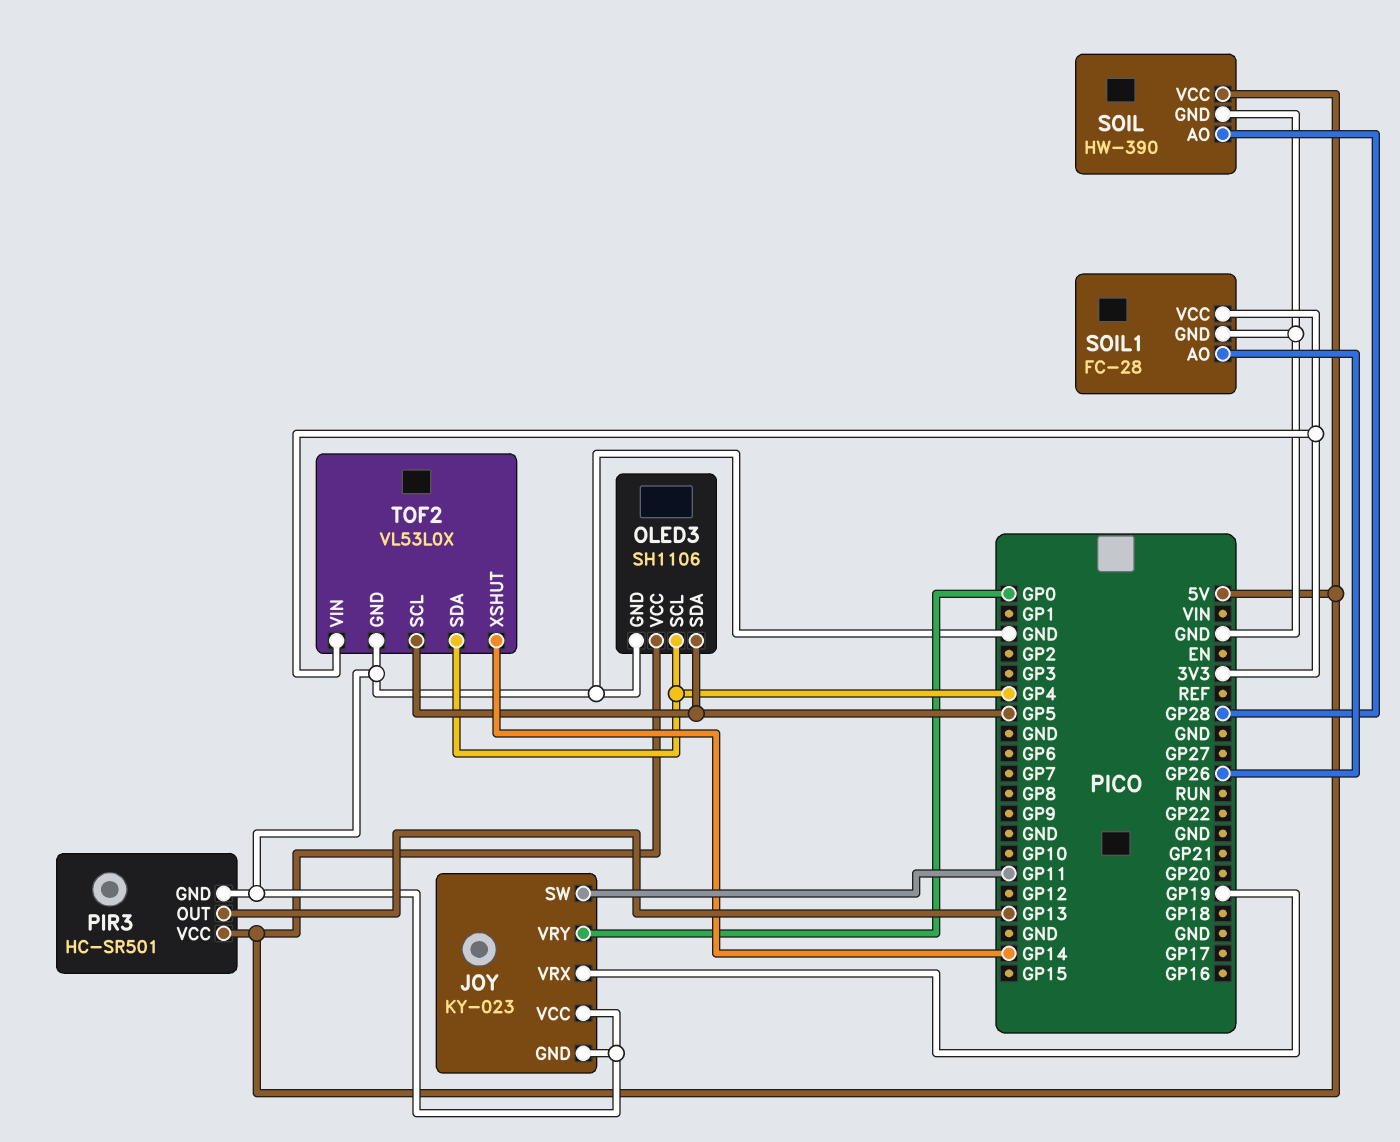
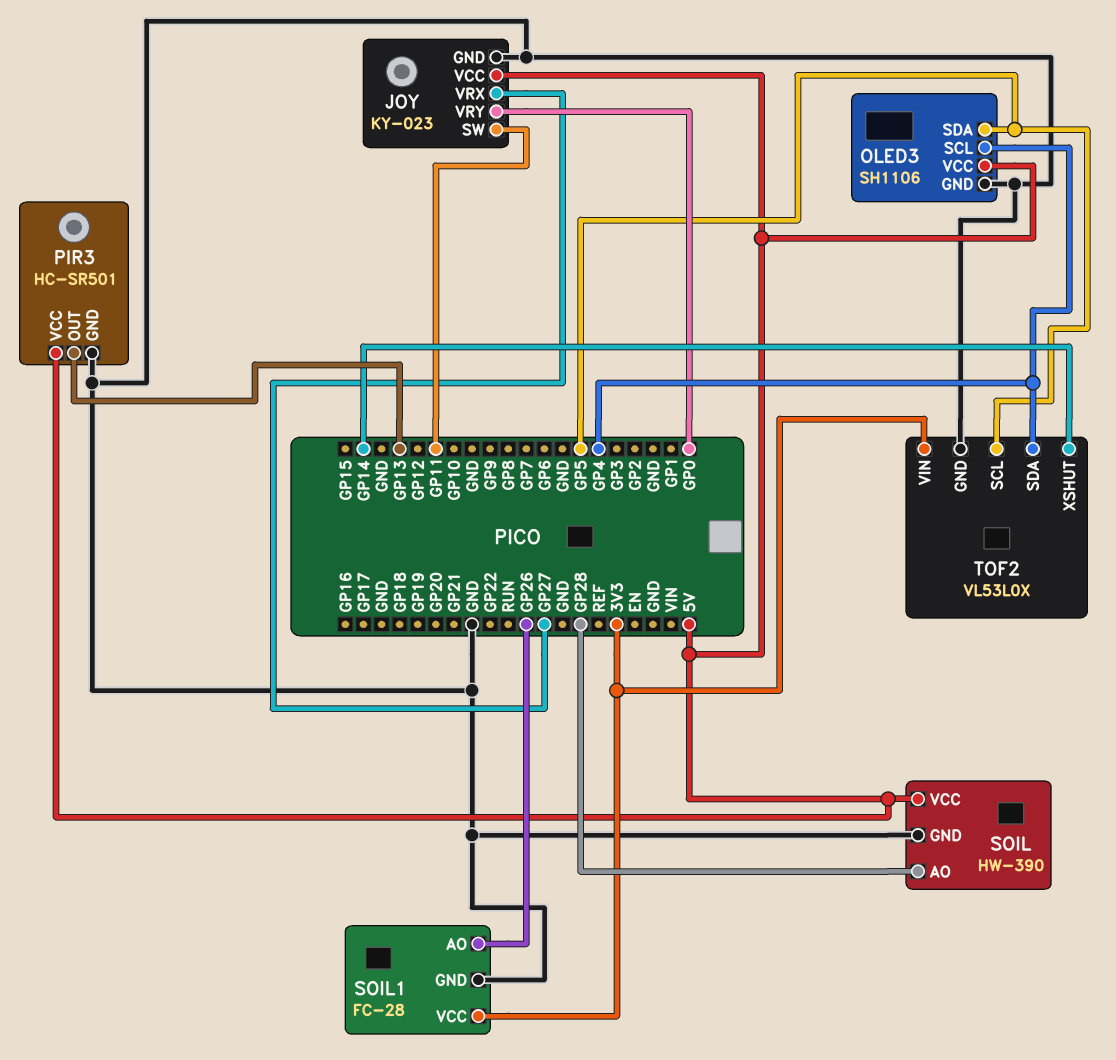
JOY pin VCC: GND -> 5V
JOY pin VRX: GP19 -> GP27

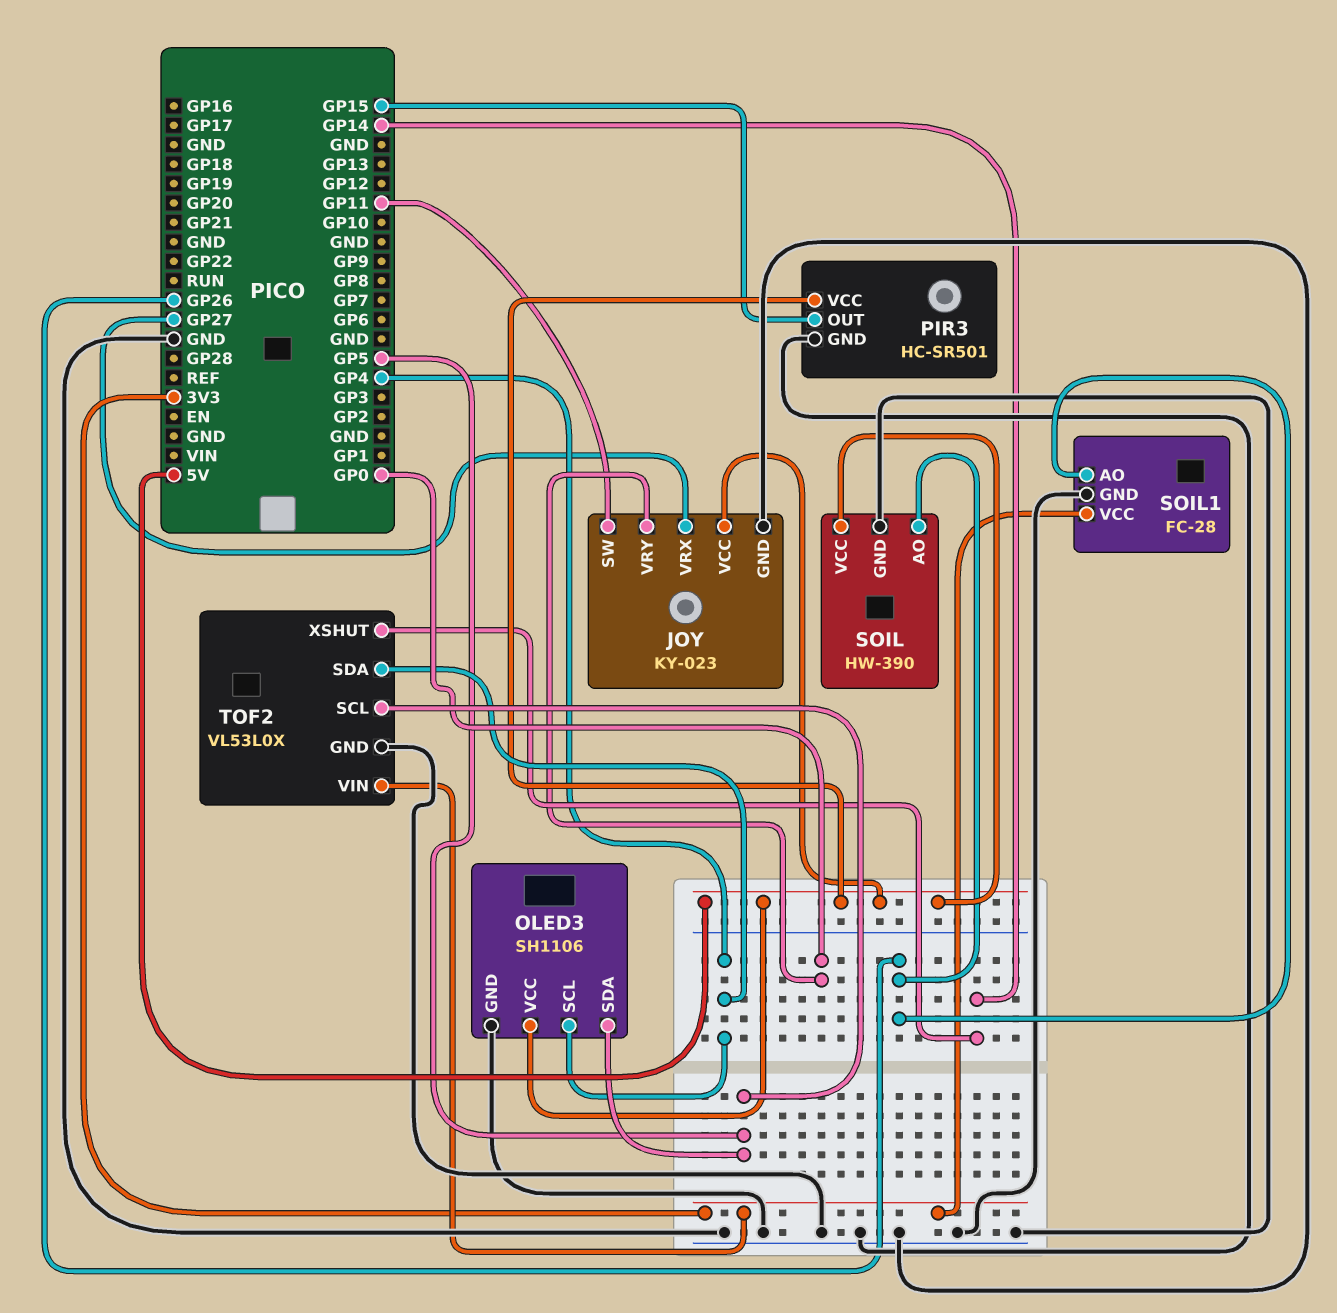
PIR3 pin OUT: GP13 -> GP15
SOIL pin AO: GP28 -> GP26

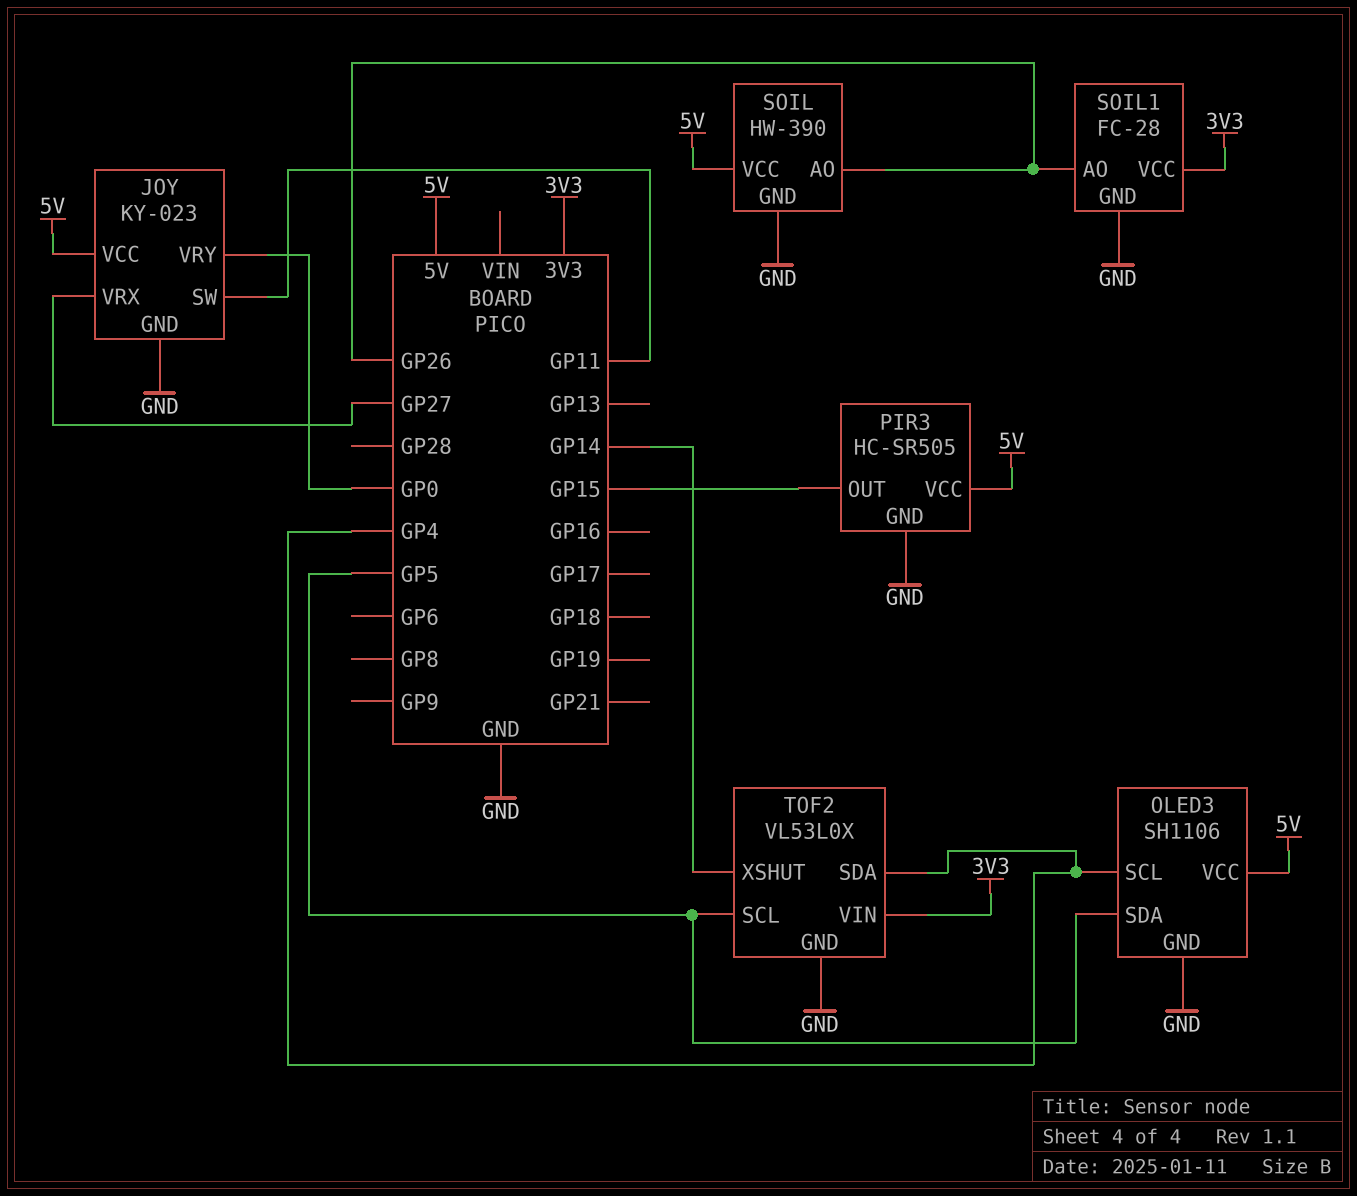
PIR3: HC-SR501 -> HC-SR505

